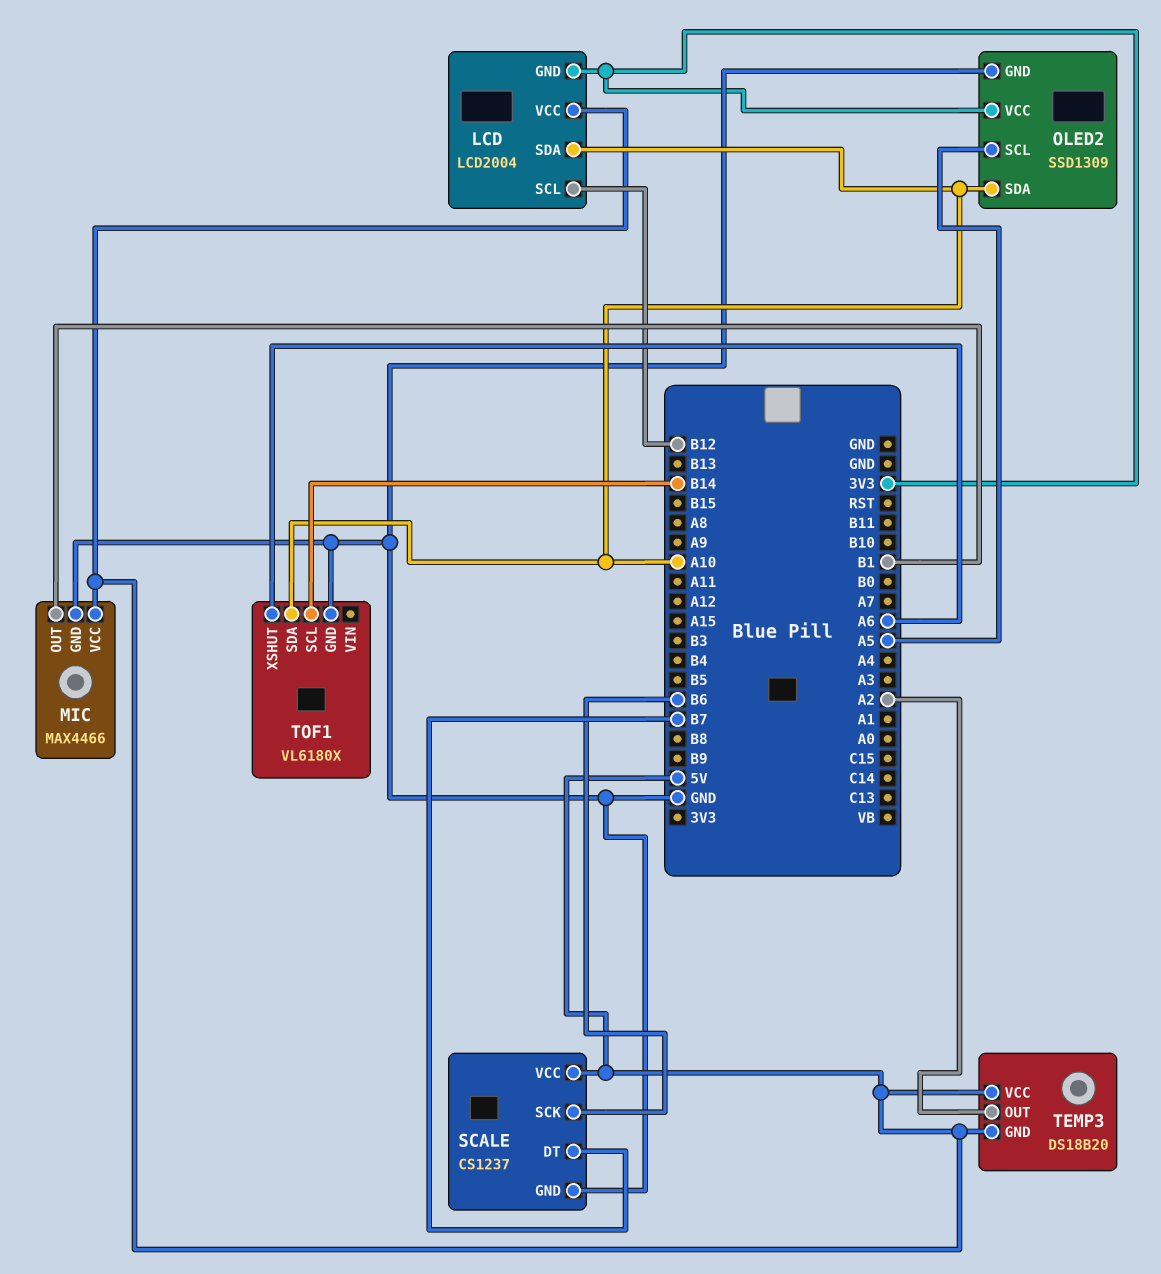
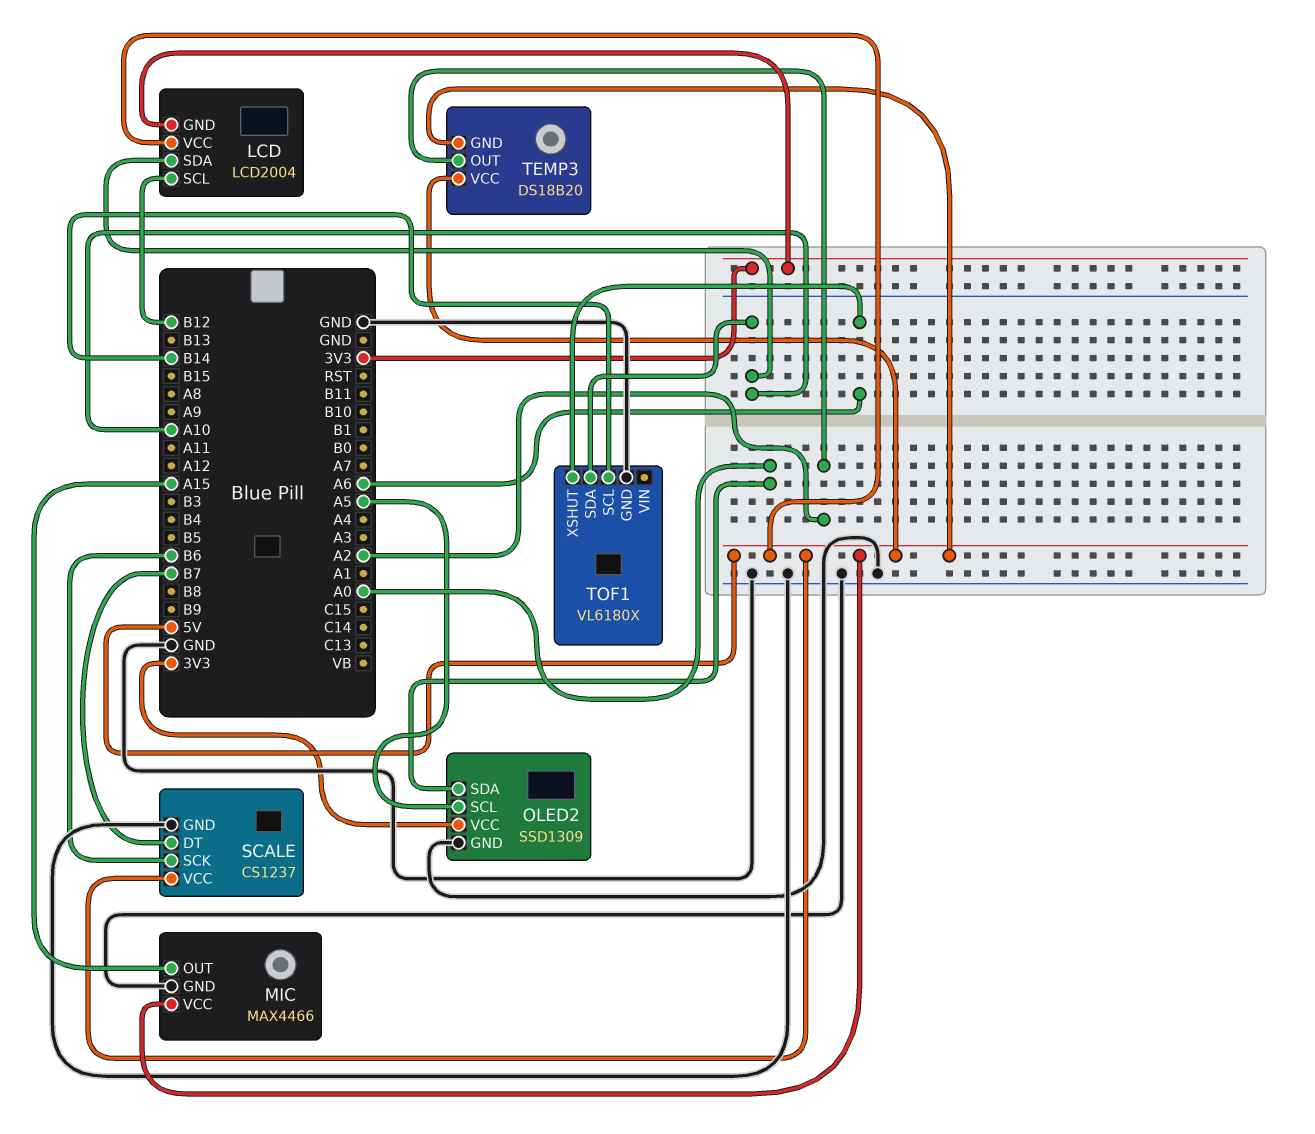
MIC pin OUT: B1 -> A15
OLED2 pin SDA: A10 -> A0

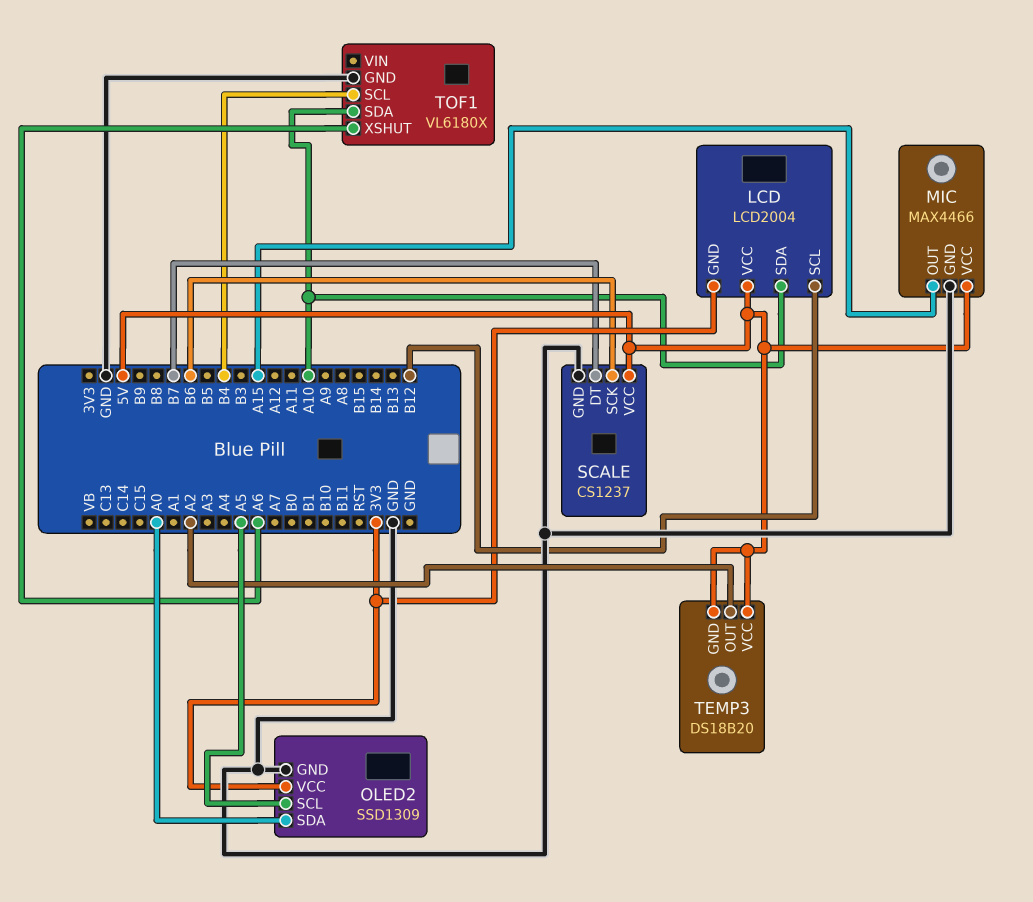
TOF1 pin SCL: B14 -> B4

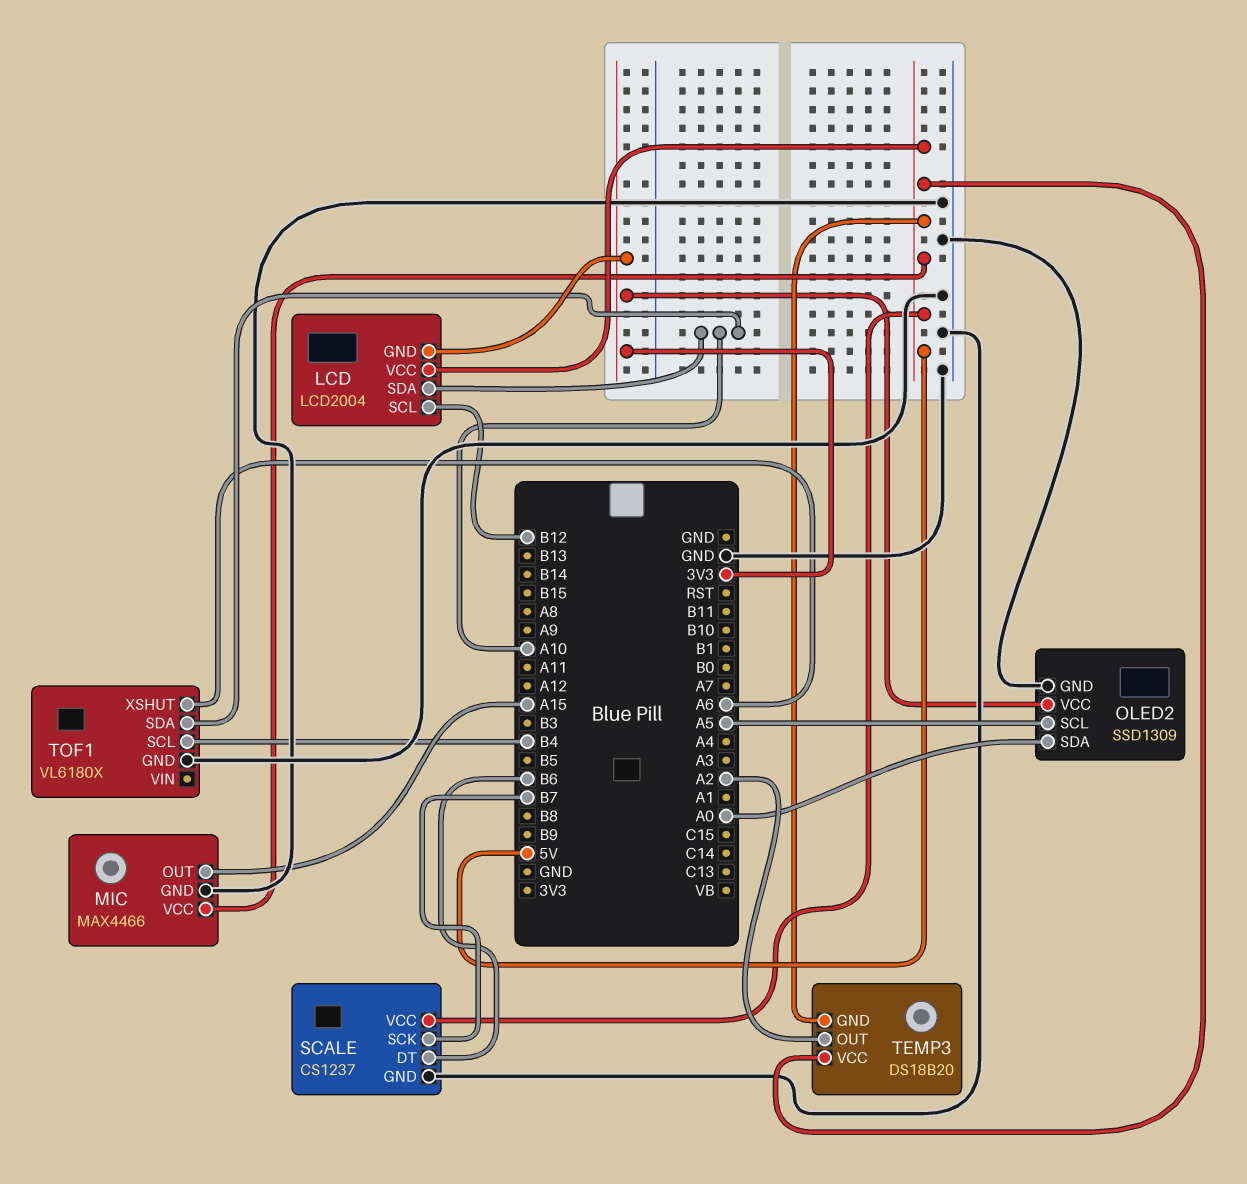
SCALE pin DT: B7 -> B6
SCALE pin SCK: B6 -> B7

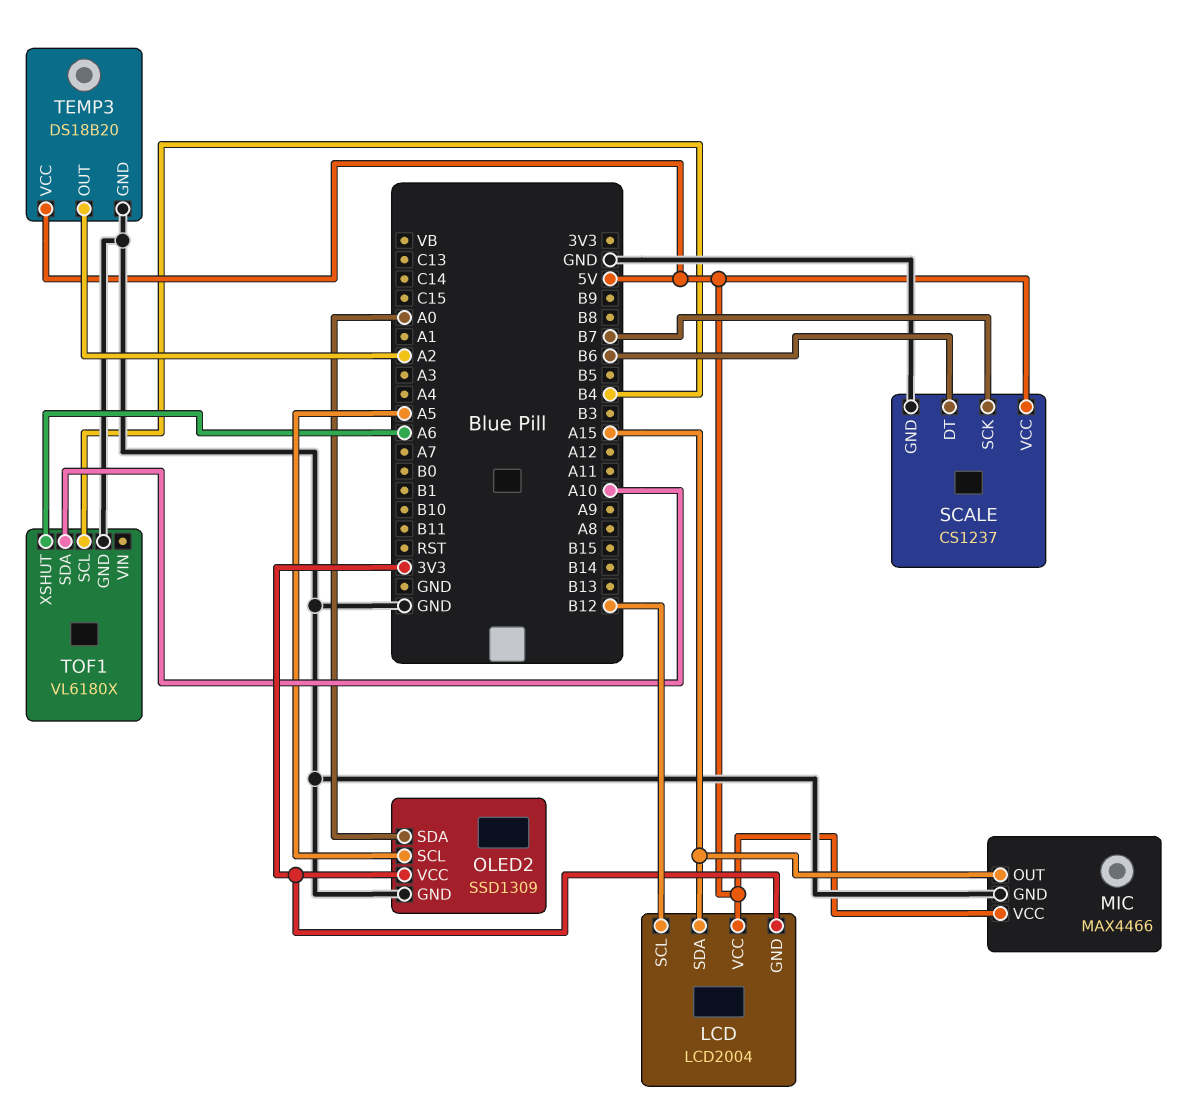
LCD pin SDA: A10 -> A15
TEMP3 pin GND: 5V -> GND

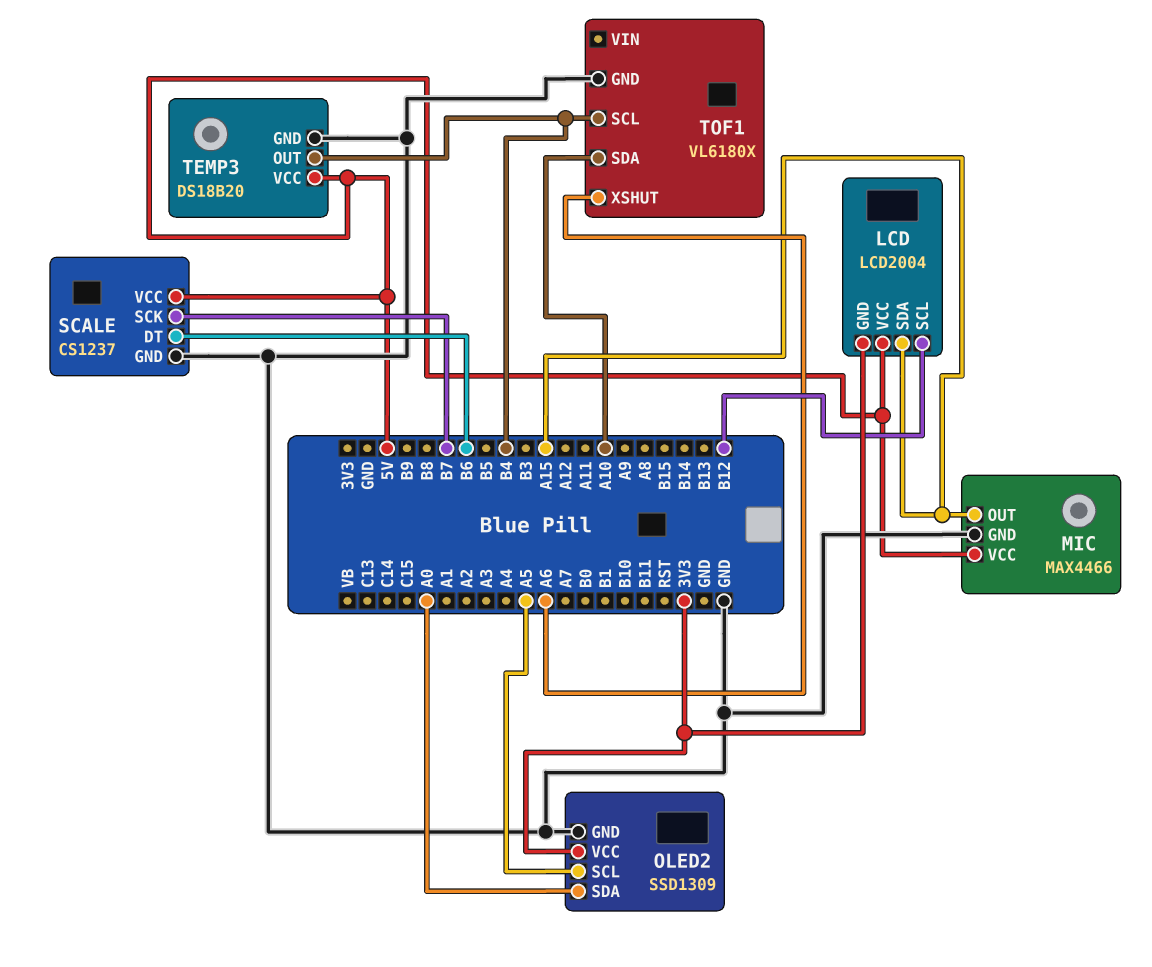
TEMP3 pin OUT: A2 -> B4

